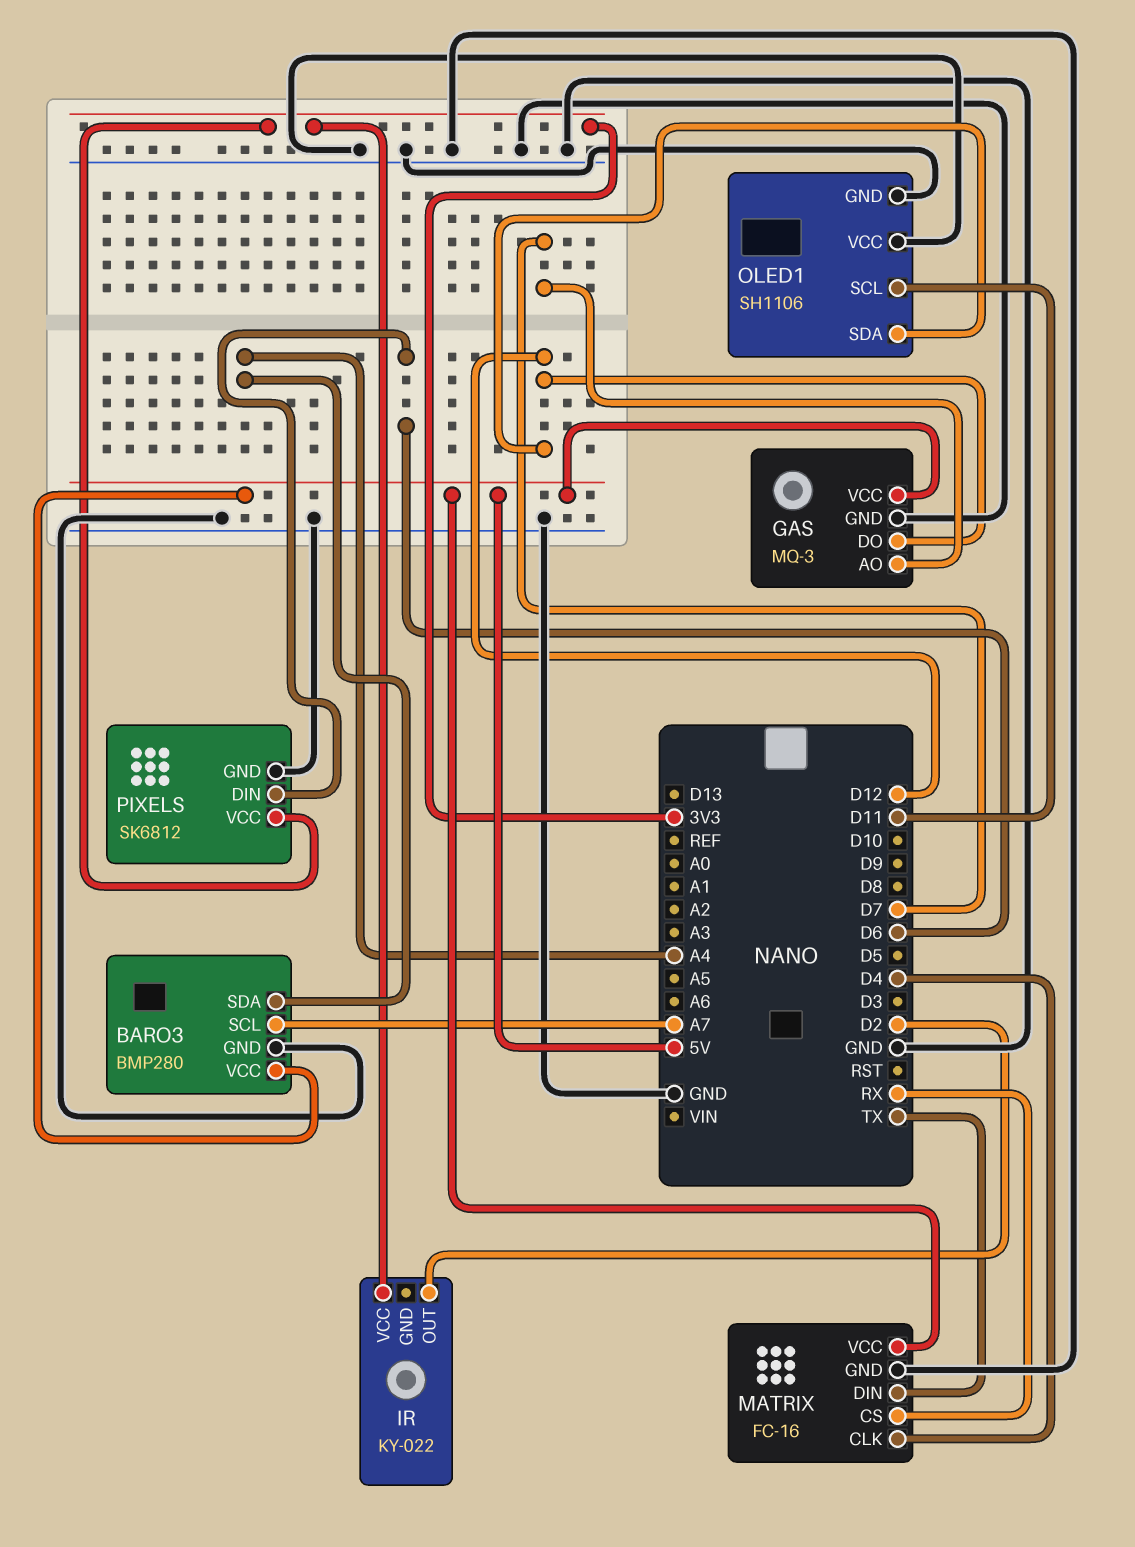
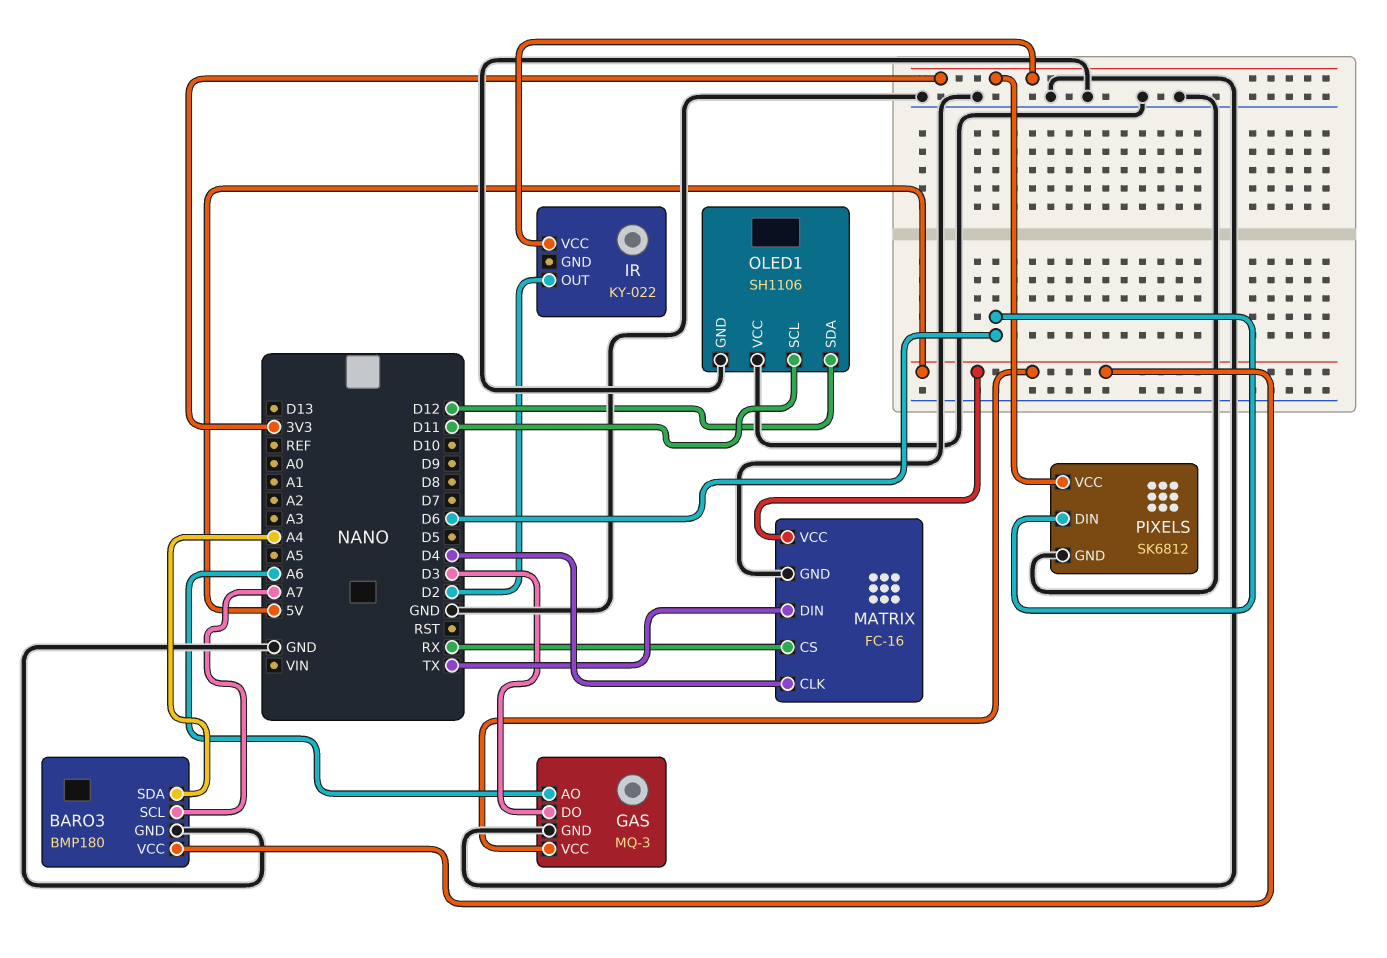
BARO3: BMP280 -> BMP180
GAS pin AO: D7 -> A6
GAS pin DO: D12 -> D3

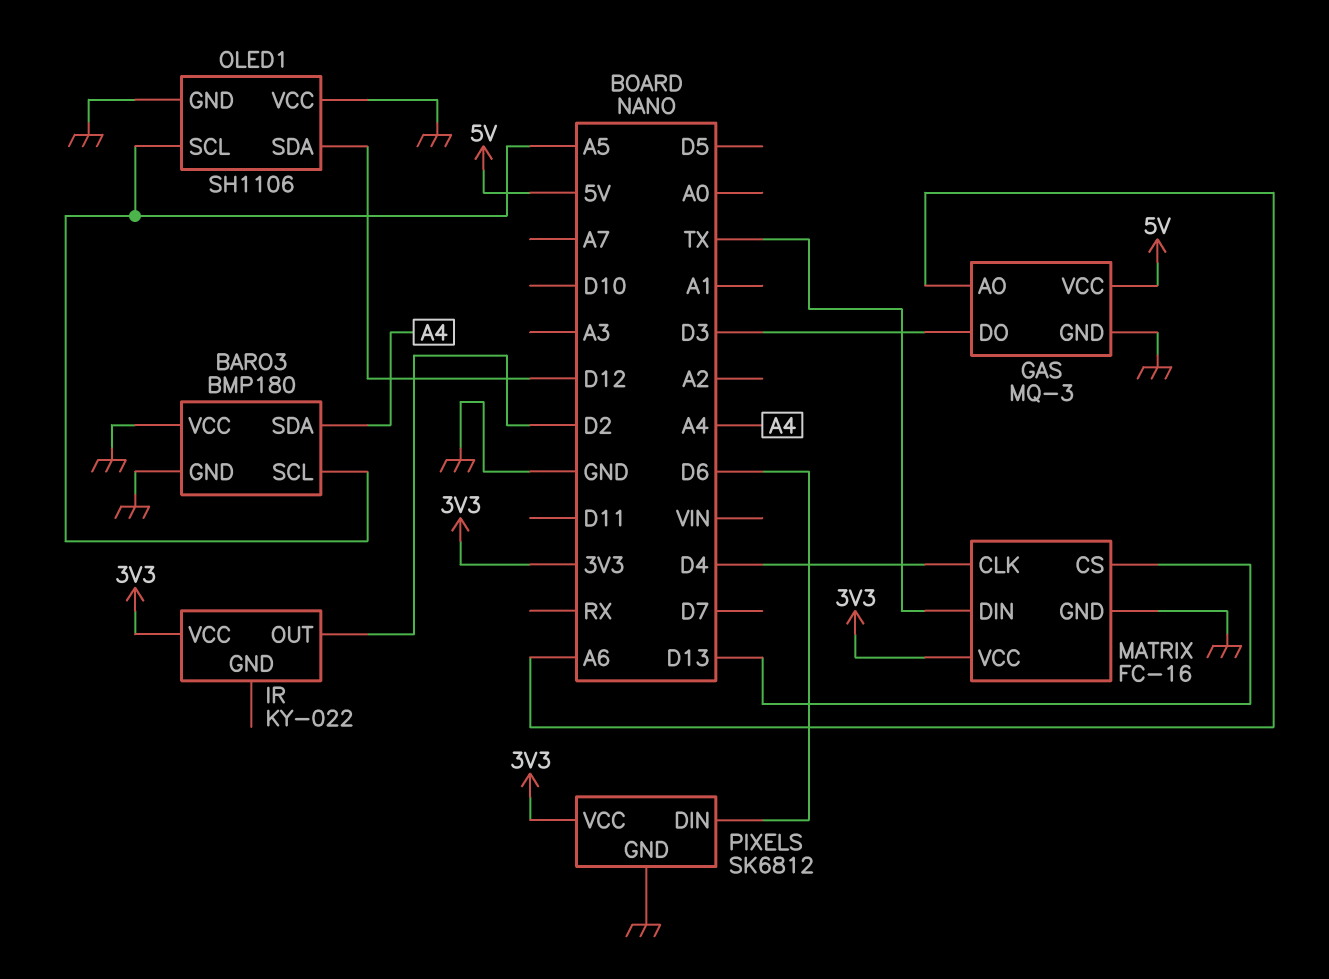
BARO3 pin SCL: A7 -> A5
BARO3 pin VCC: 5V -> GND
MATRIX pin CS: RX -> D13
MATRIX pin VCC: 5V -> 3V3
OLED1 pin SCL: D11 -> A5

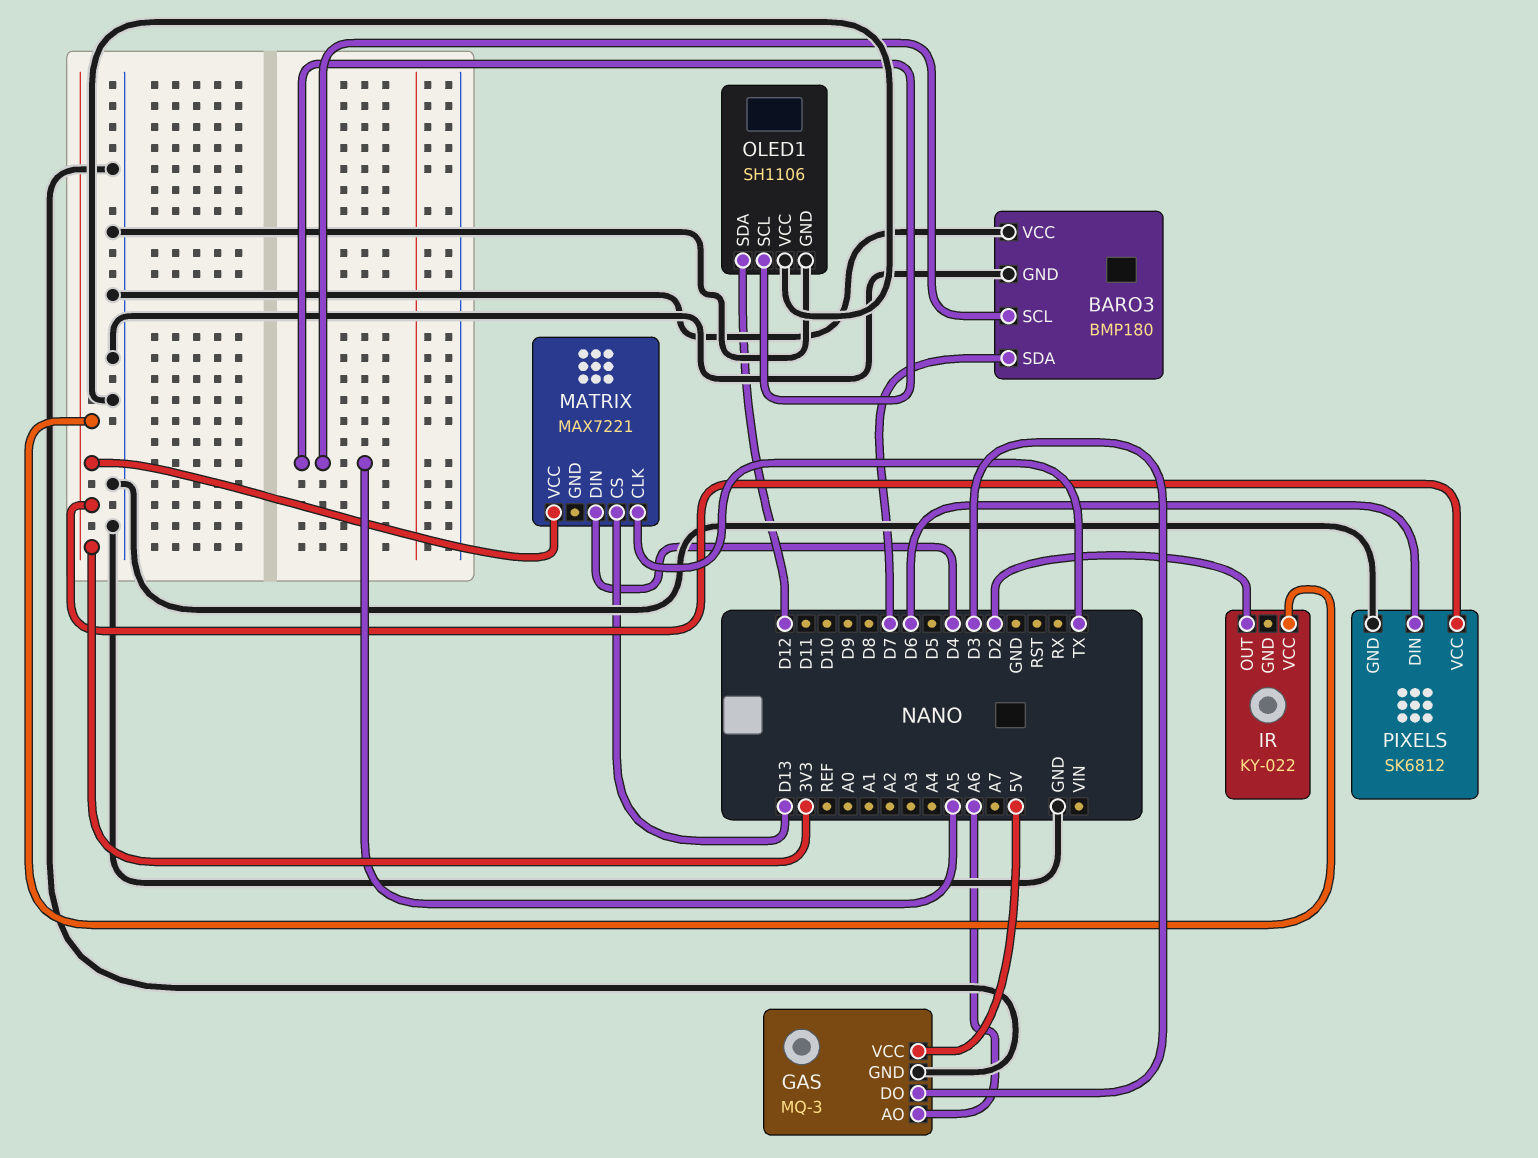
BARO3 pin SDA: A4 -> D7
MATRIX: FC-16 -> MAX7221
MATRIX pin CLK: D4 -> TX
MATRIX pin DIN: TX -> D4
MATRIX pin GND: GND -> none

